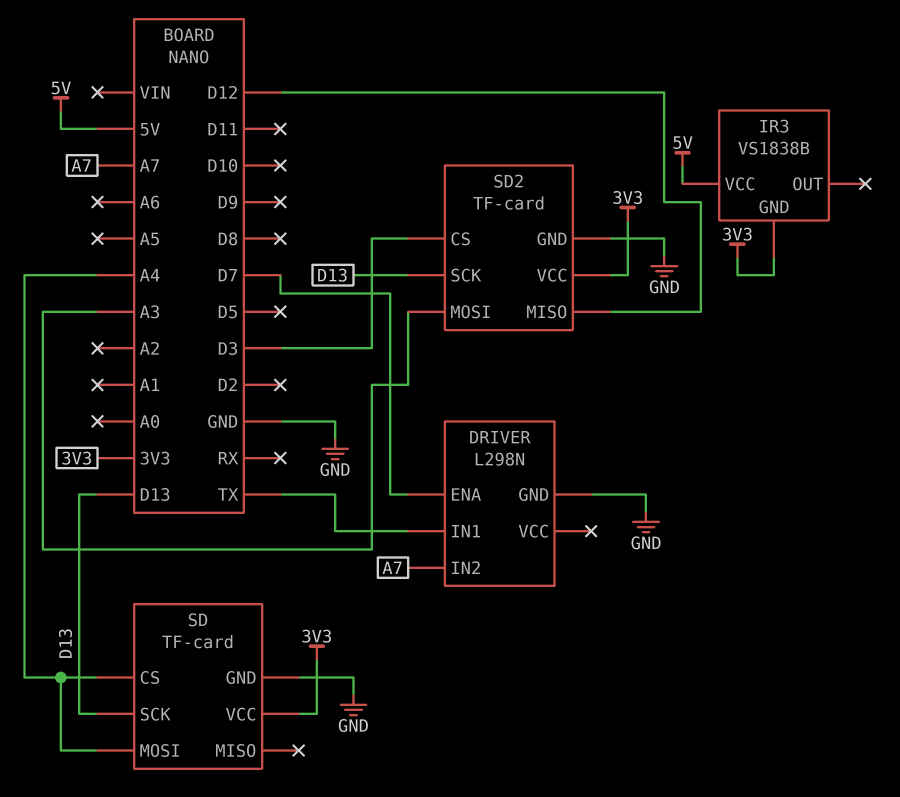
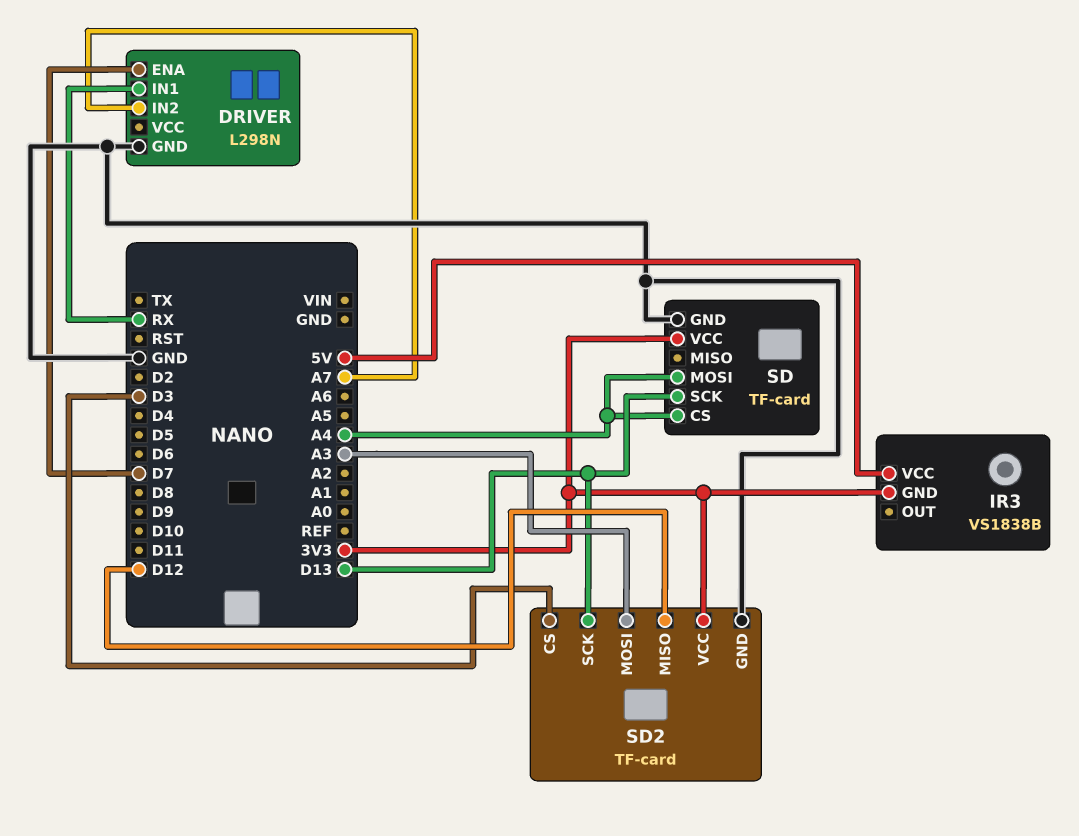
DRIVER pin IN1: TX -> RX

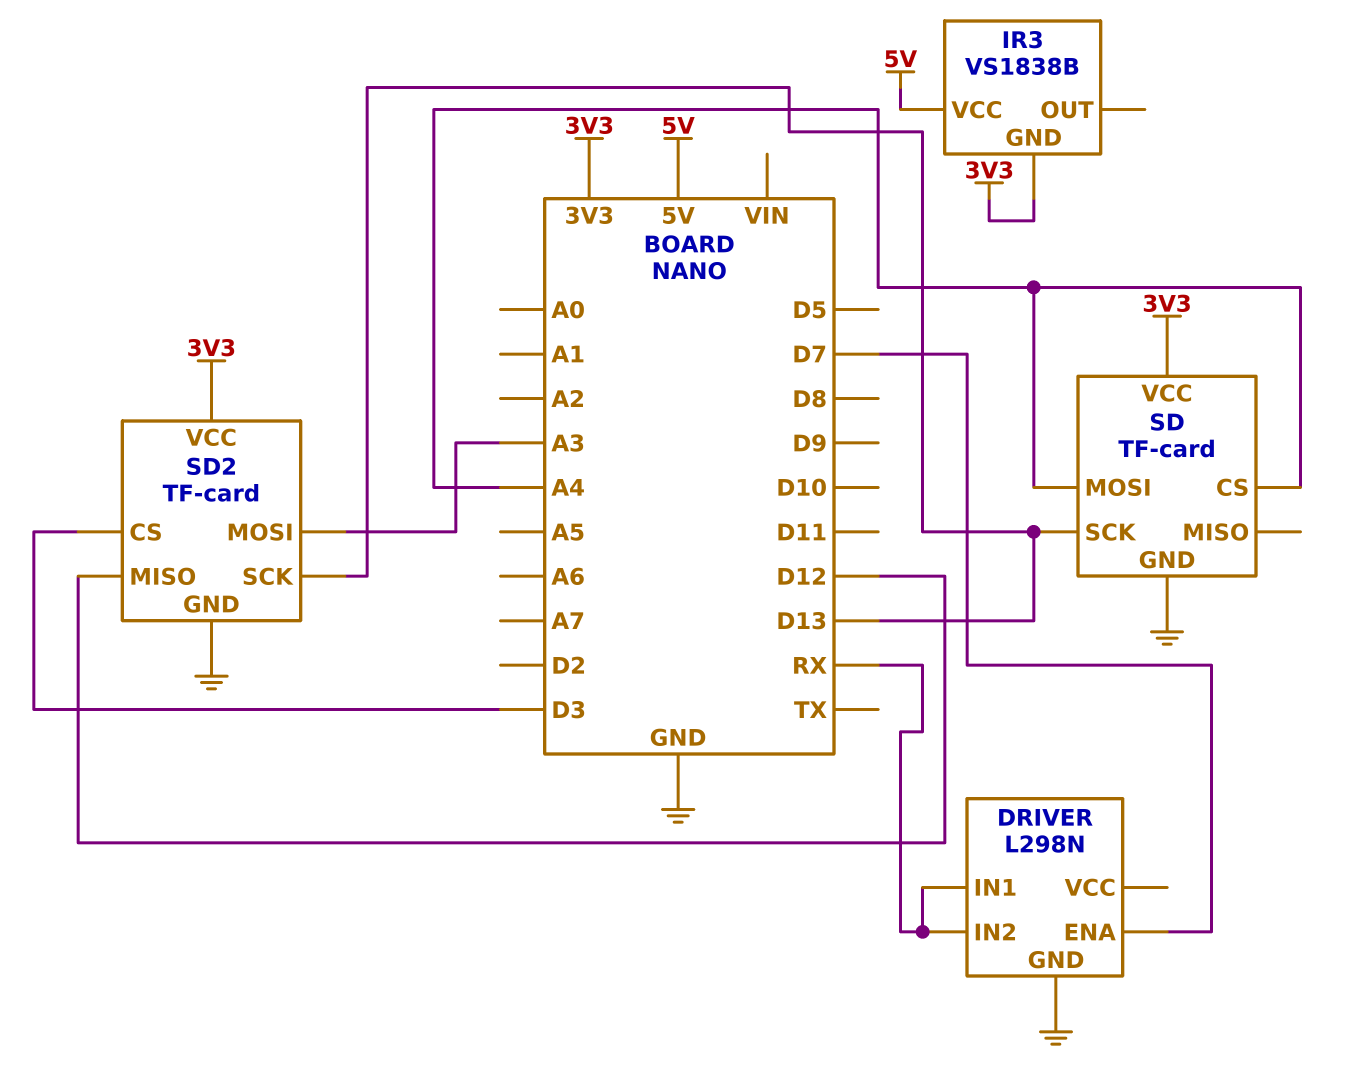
DRIVER pin IN2: A7 -> RX

